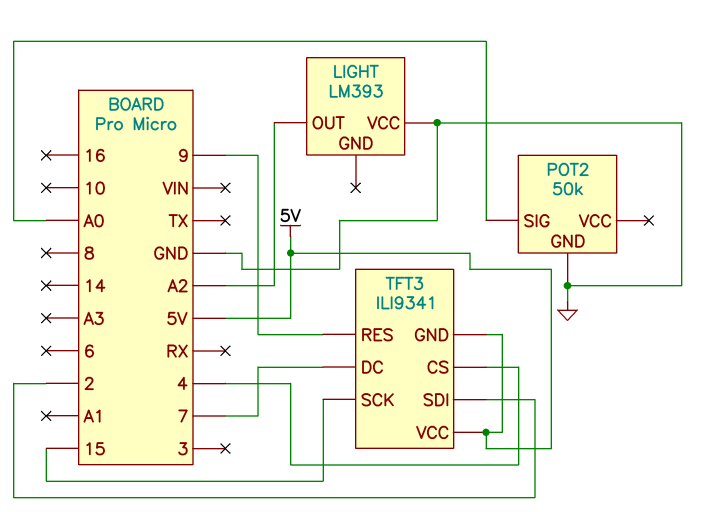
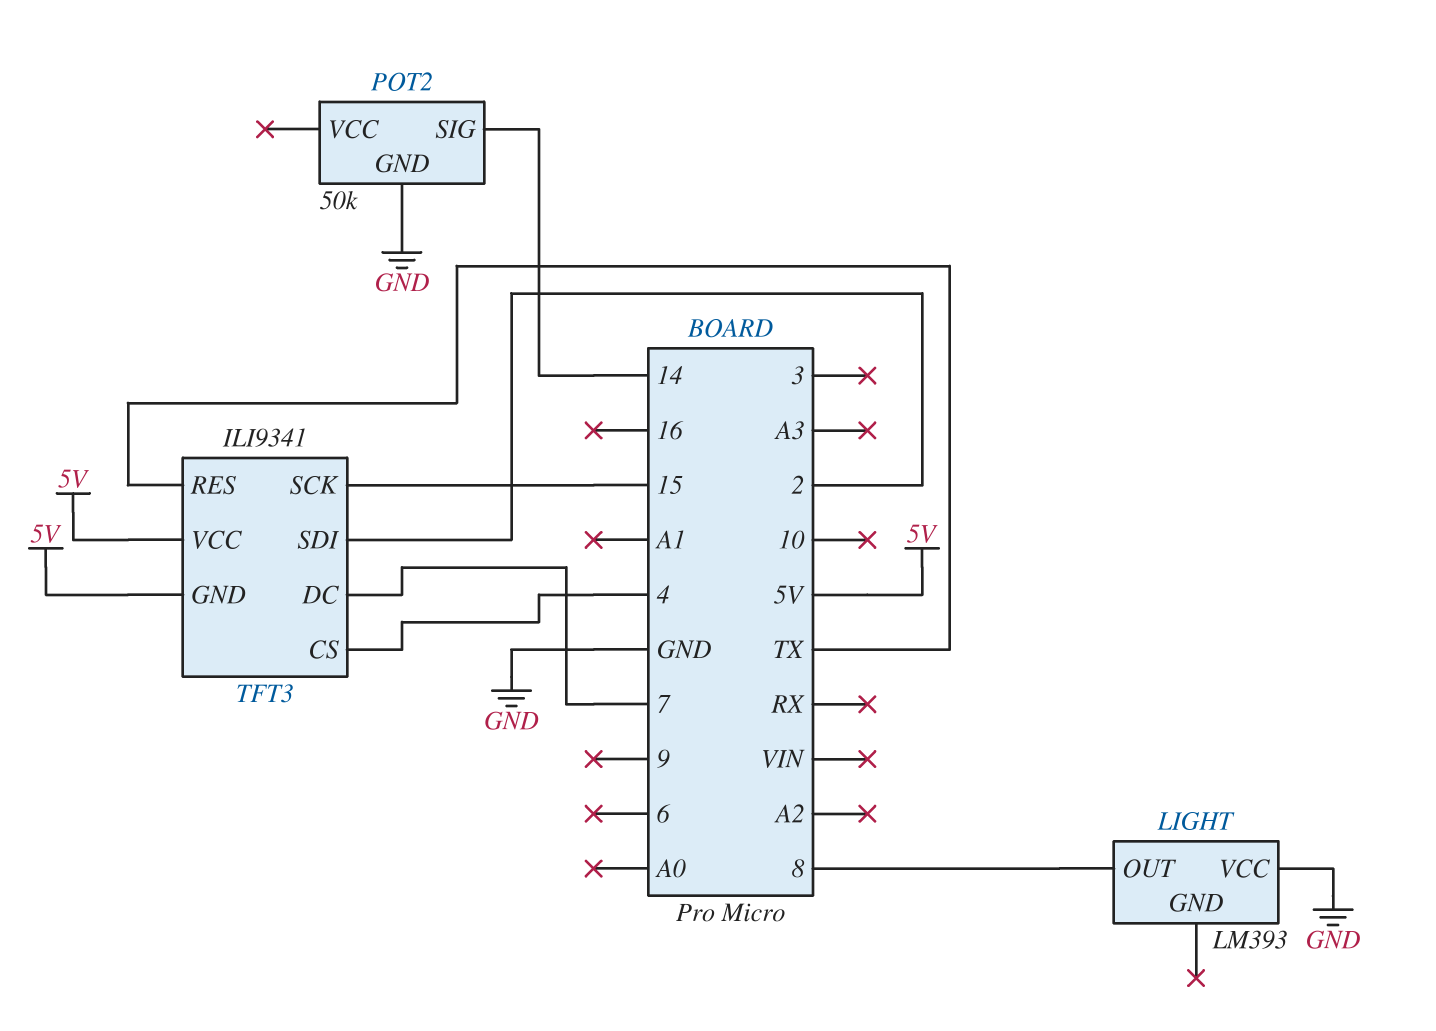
LIGHT pin OUT: A2 -> 8
POT2 pin SIG: A0 -> 14
TFT3 pin RES: 9 -> TX

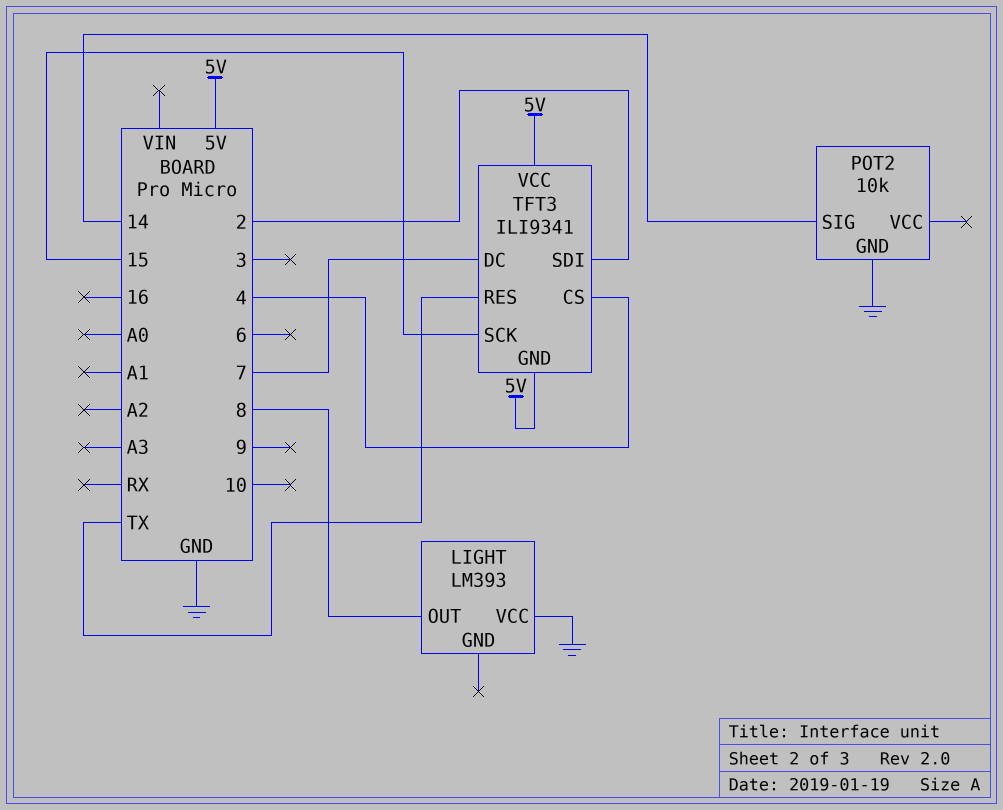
POT2: 50k -> 10k

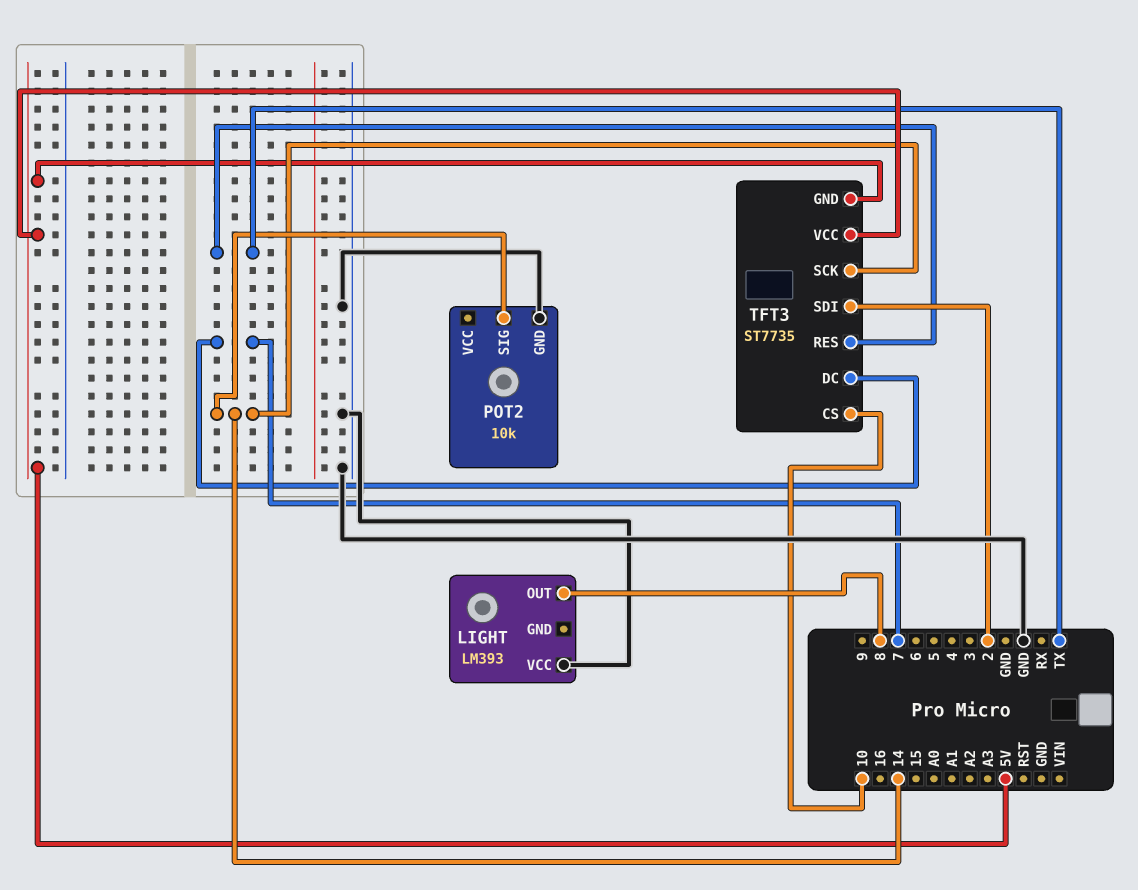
TFT3: ILI9341 -> ST7735
TFT3 pin CS: 4 -> 10
TFT3 pin SCK: 15 -> 14

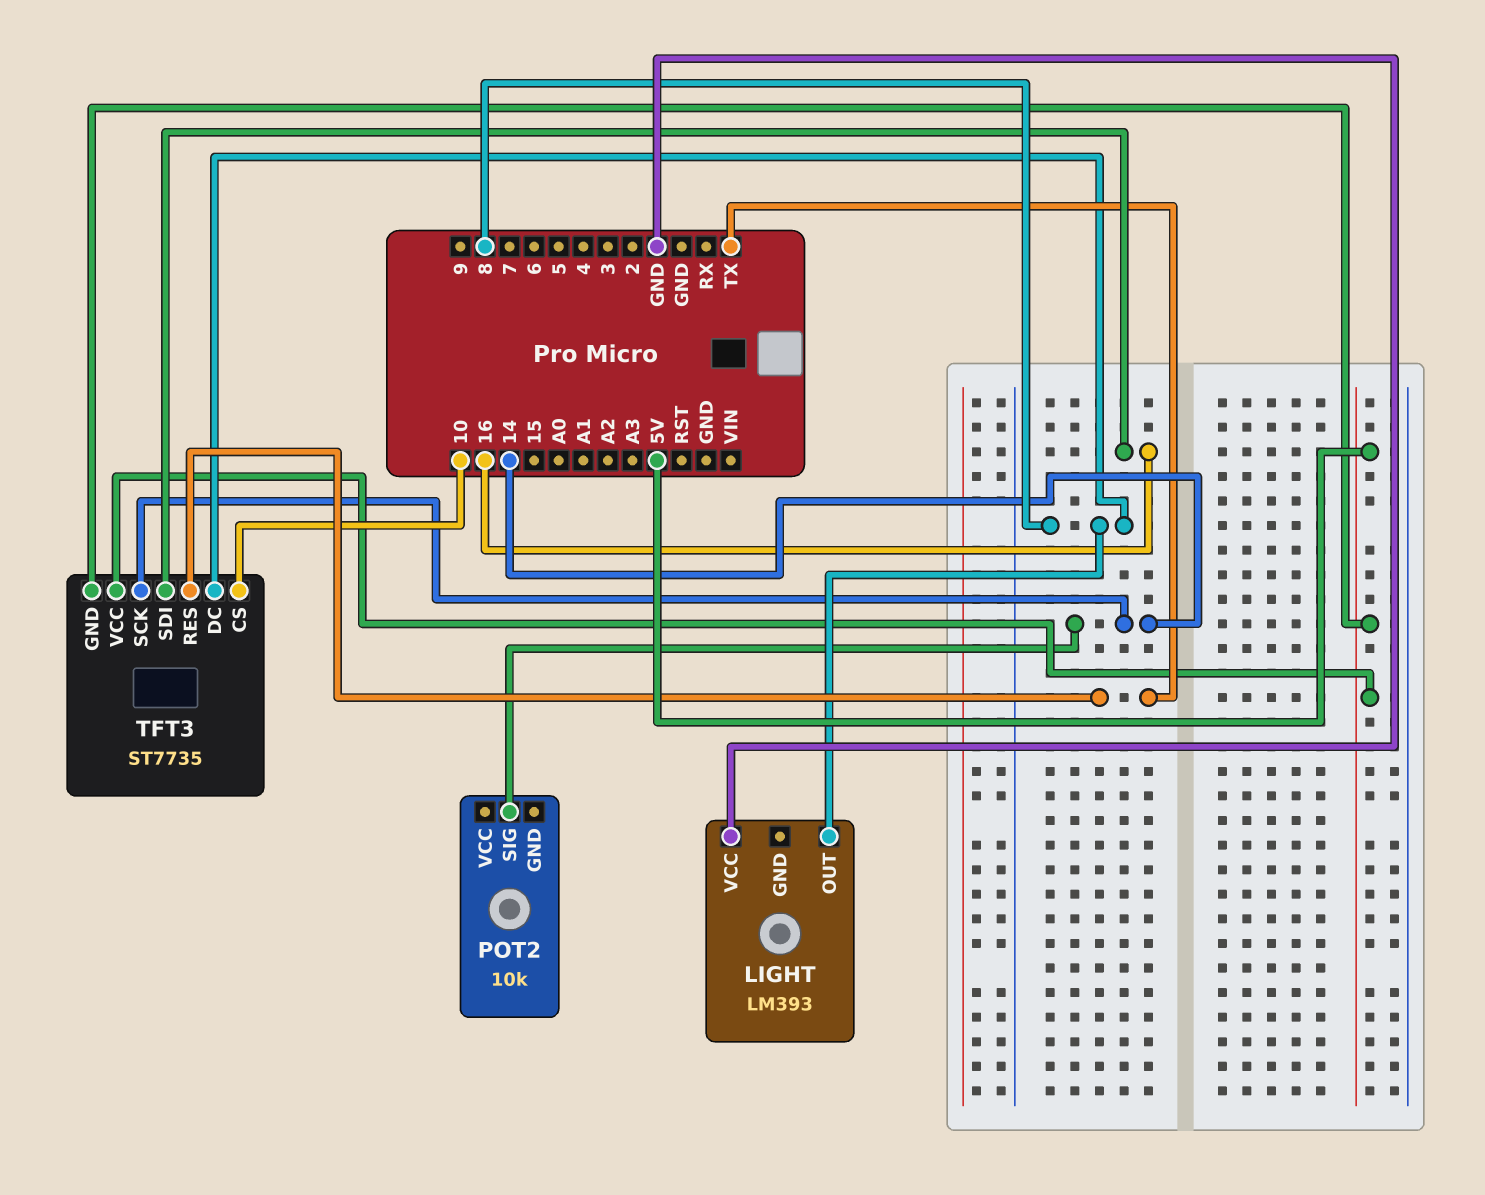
POT2 pin GND: GND -> none
TFT3 pin DC: 7 -> 8
TFT3 pin SDI: 2 -> 16

